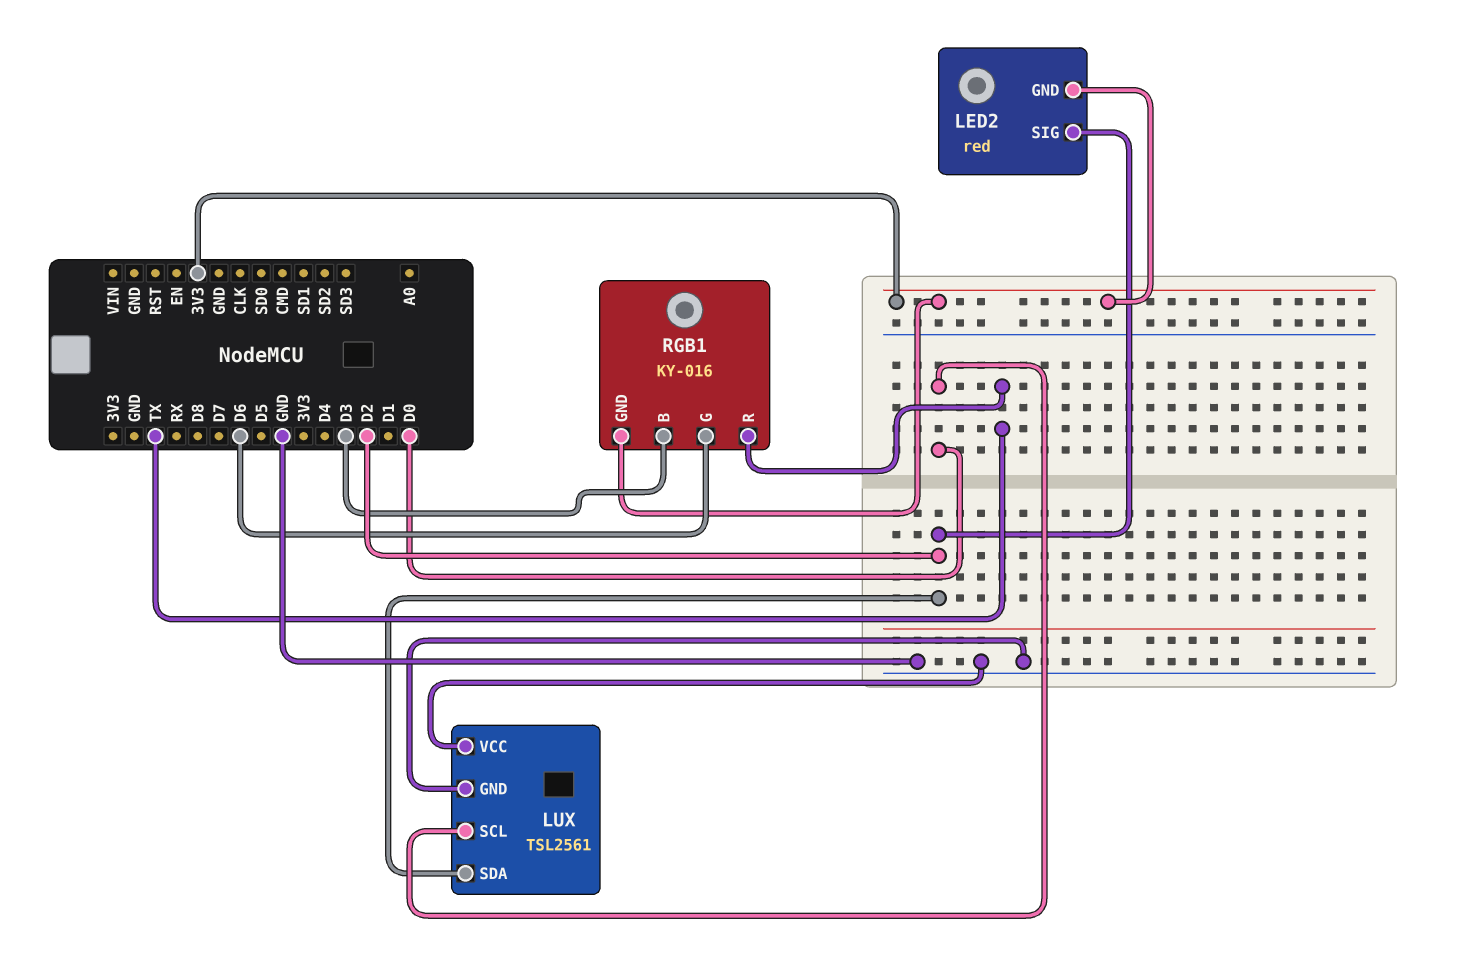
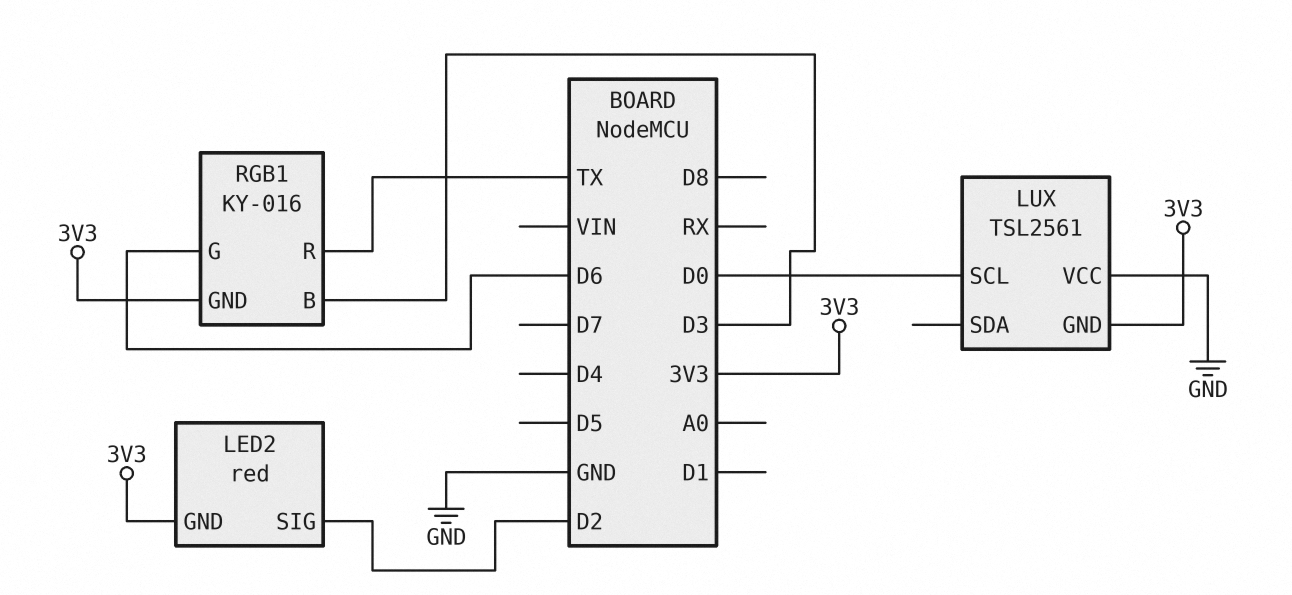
LUX pin GND: GND -> 3V3
LUX pin SDA: D2 -> none

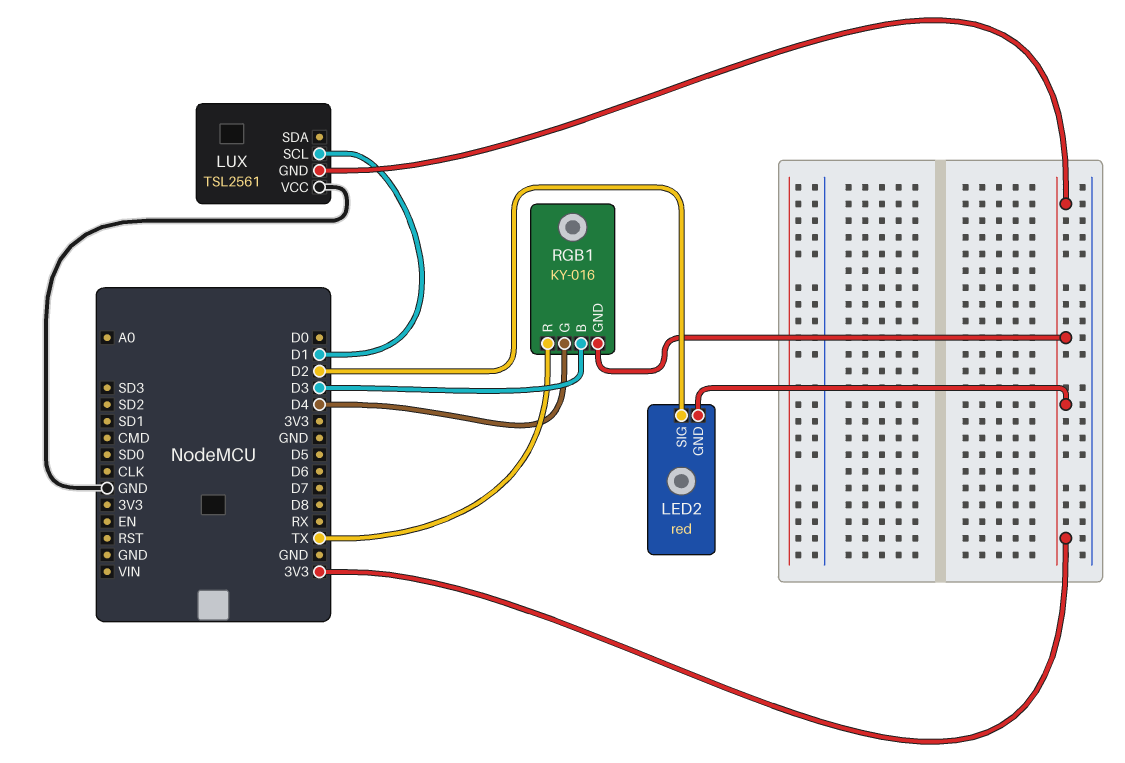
LUX pin SCL: D0 -> D1
RGB1 pin G: D6 -> D4

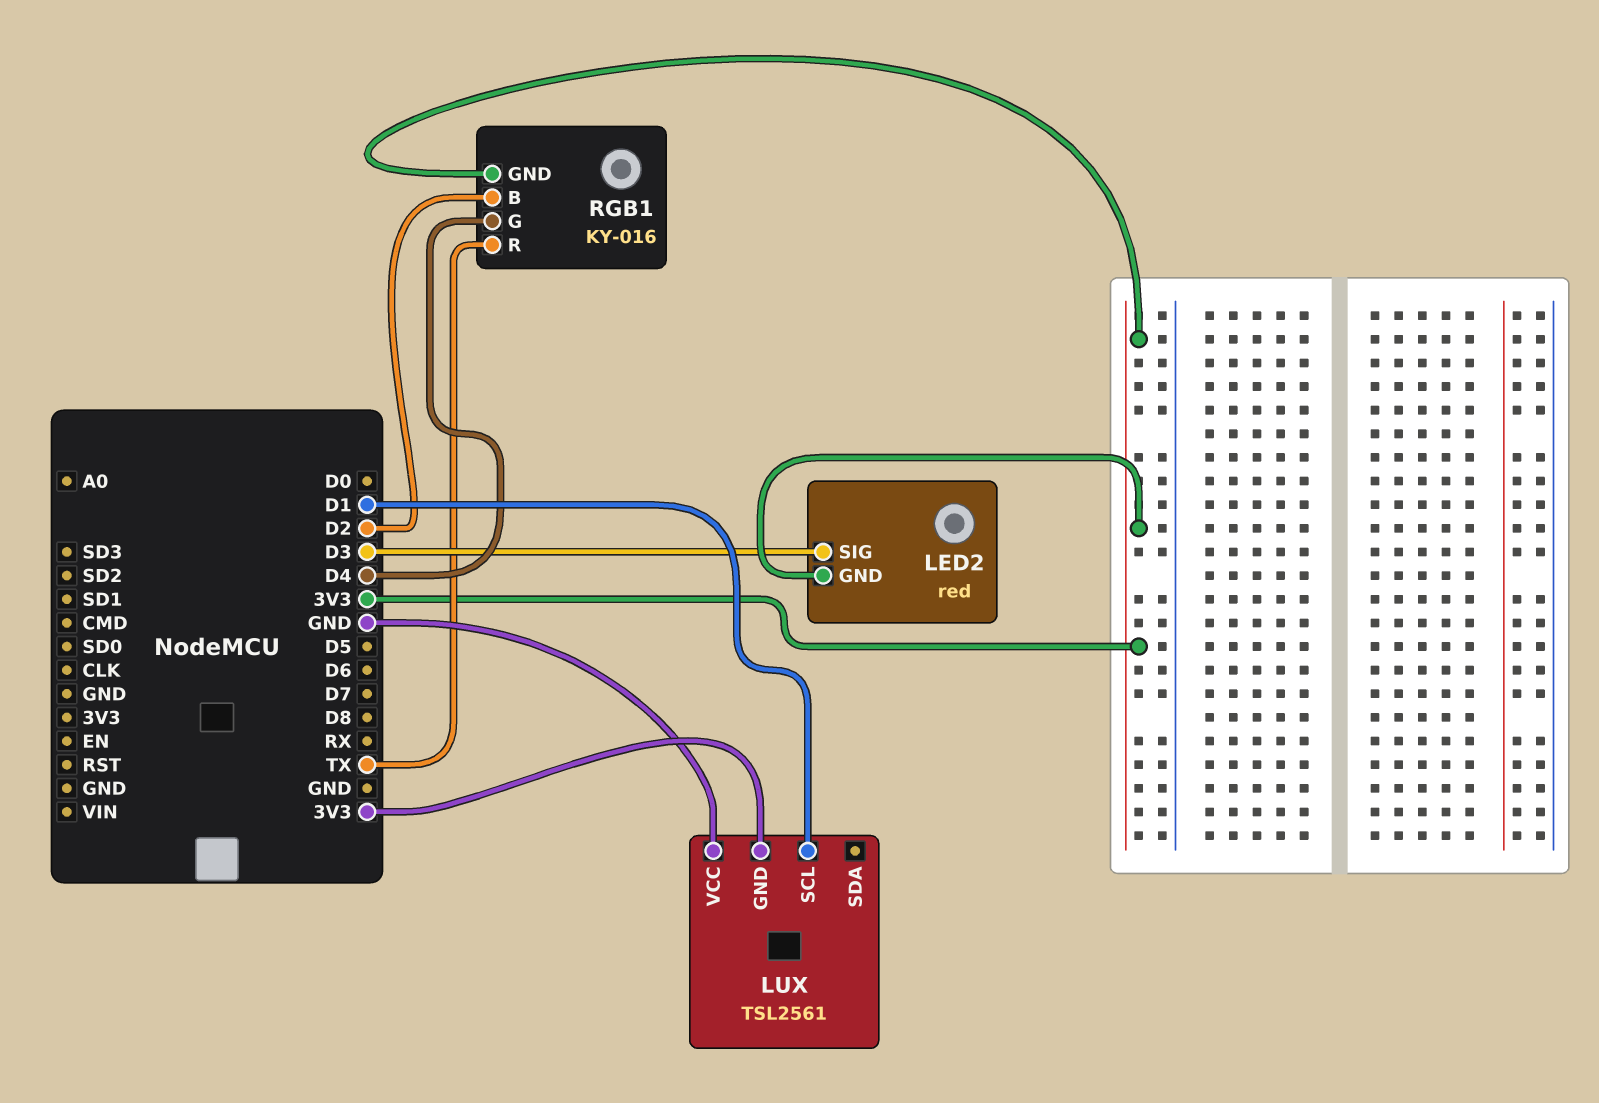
LED2 pin SIG: D2 -> D3
RGB1 pin B: D3 -> D2

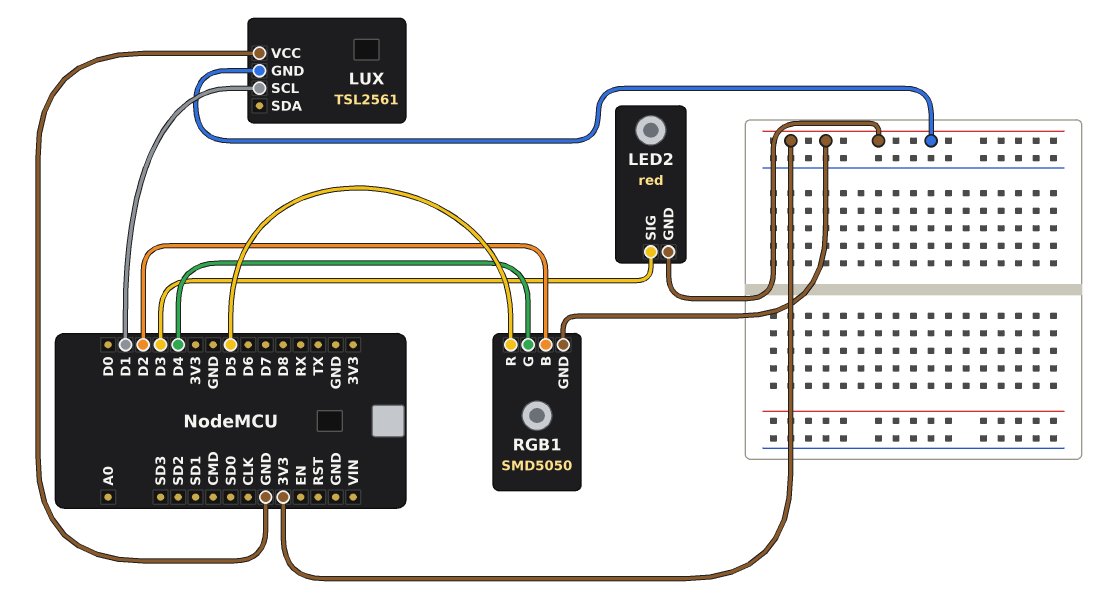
RGB1: KY-016 -> SMD5050
RGB1 pin R: TX -> D5

